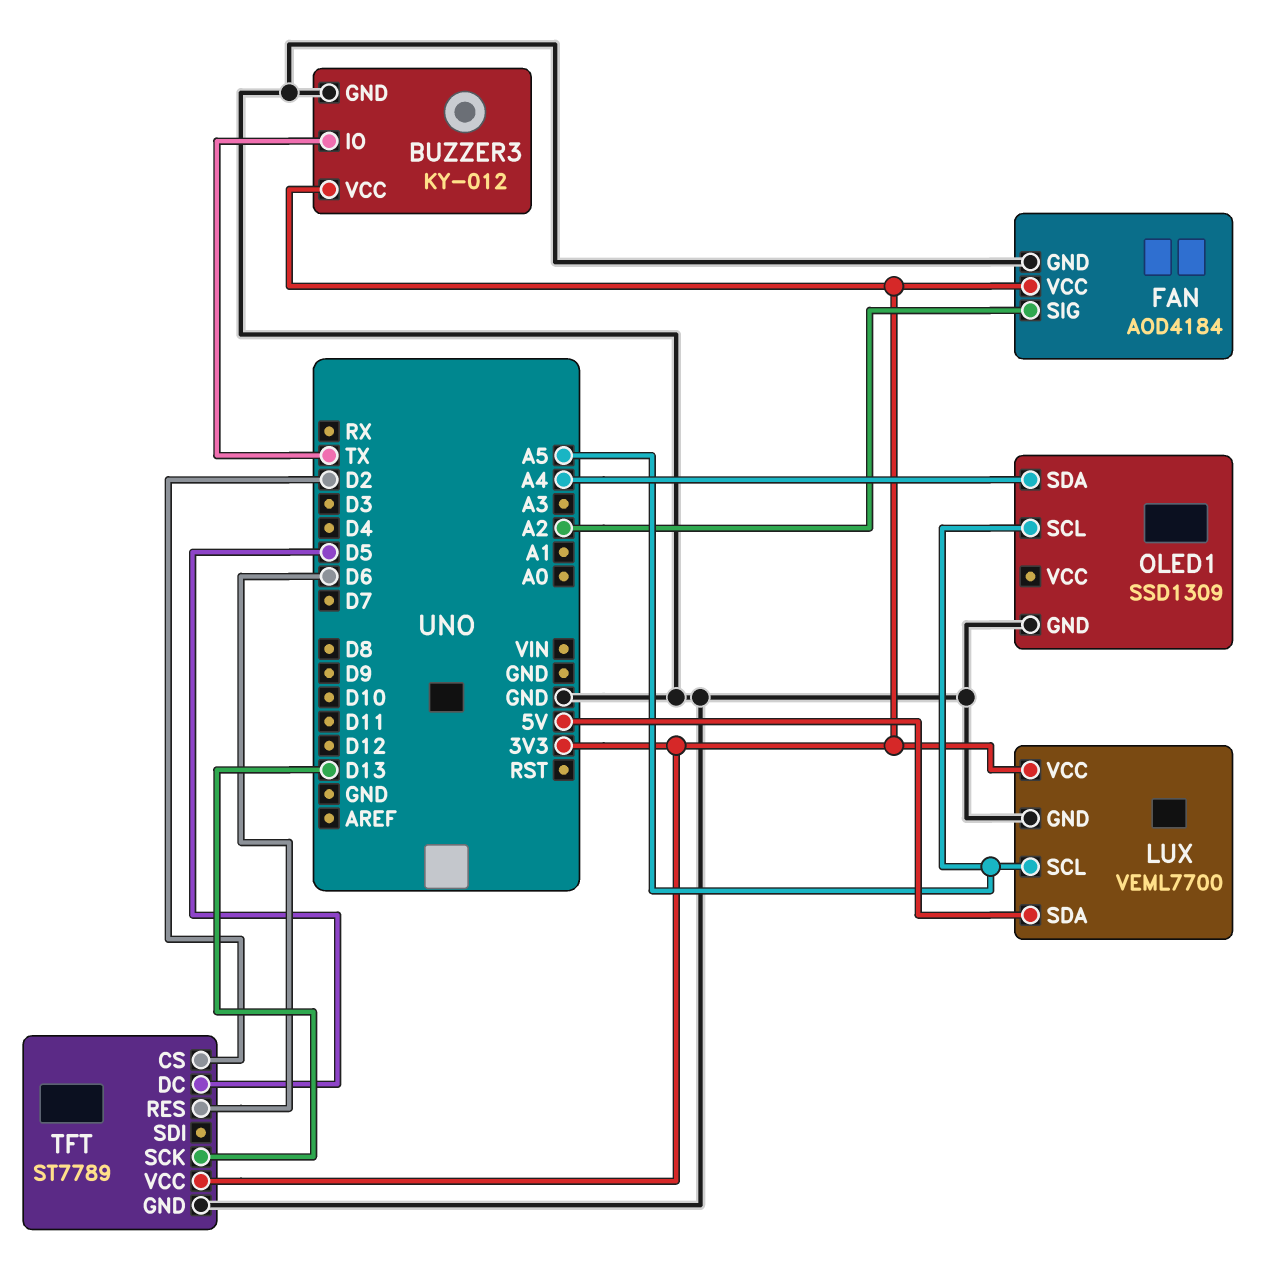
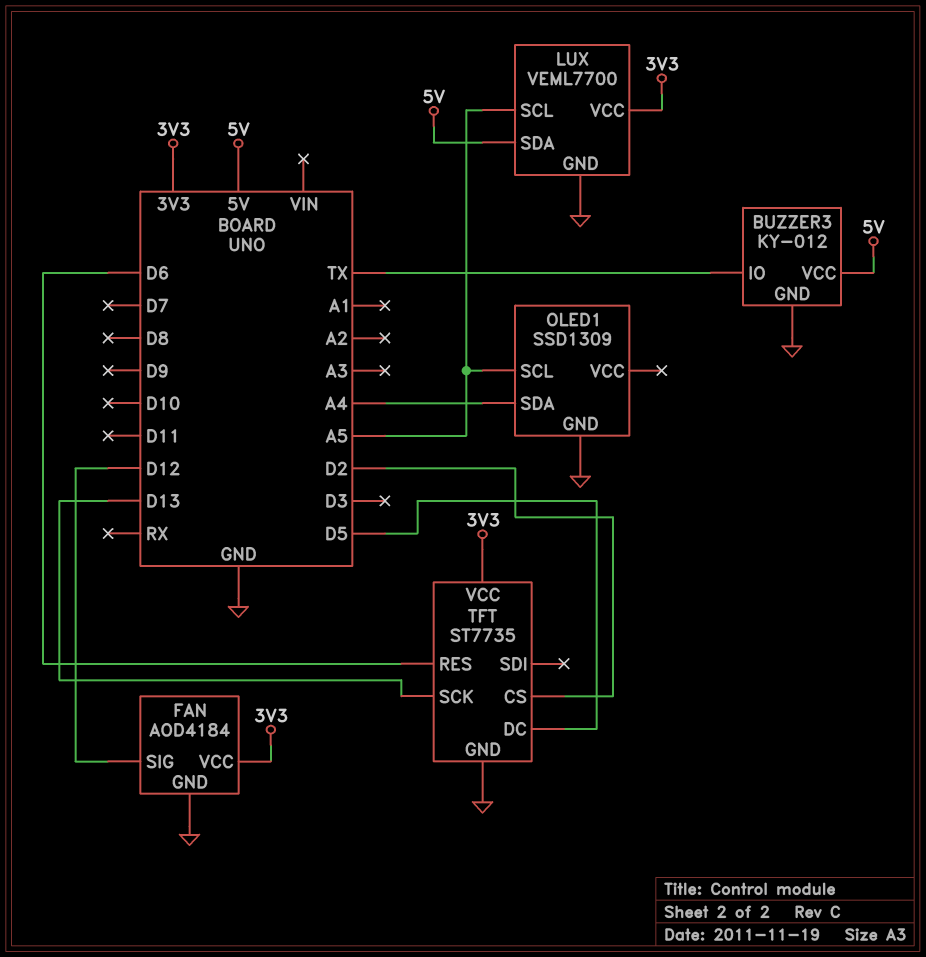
BUZZER3 pin VCC: 3V3 -> 5V
FAN pin SIG: A2 -> D12
TFT: ST7789 -> ST7735

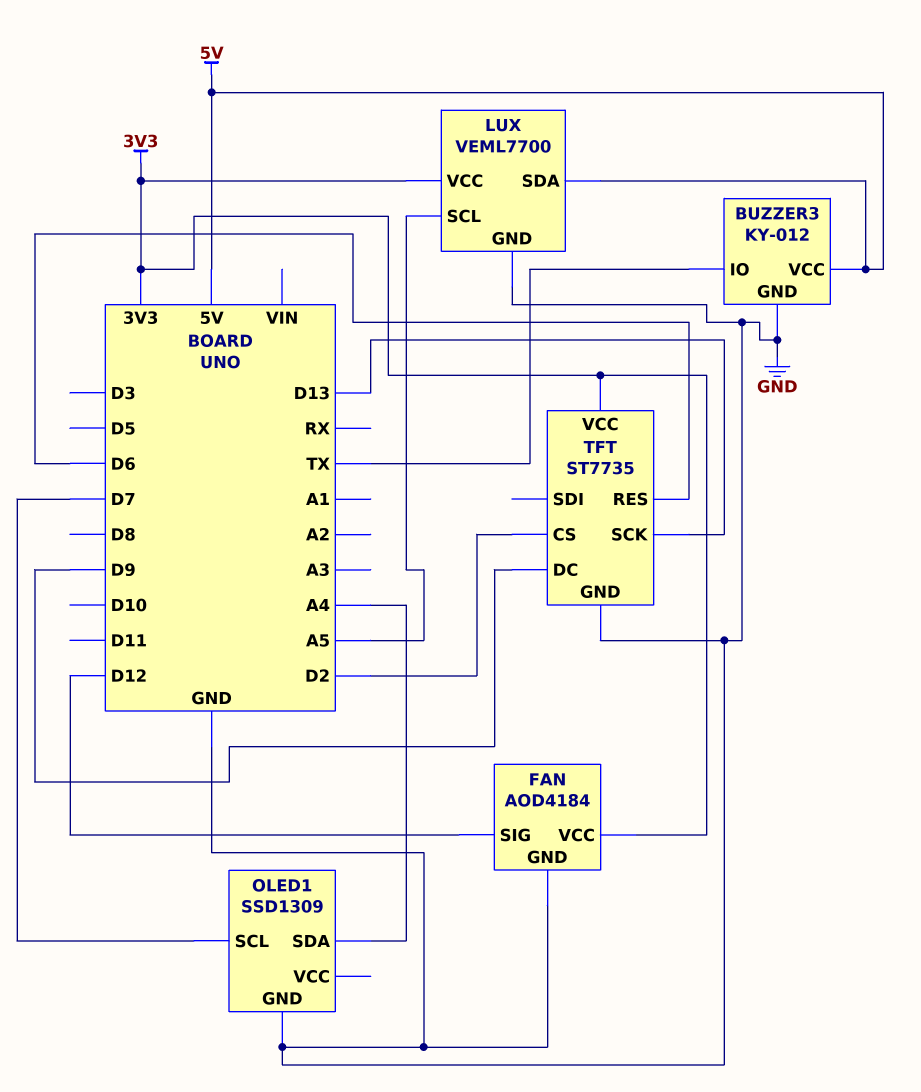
OLED1 pin SCL: A5 -> D7
TFT pin DC: D5 -> D9

